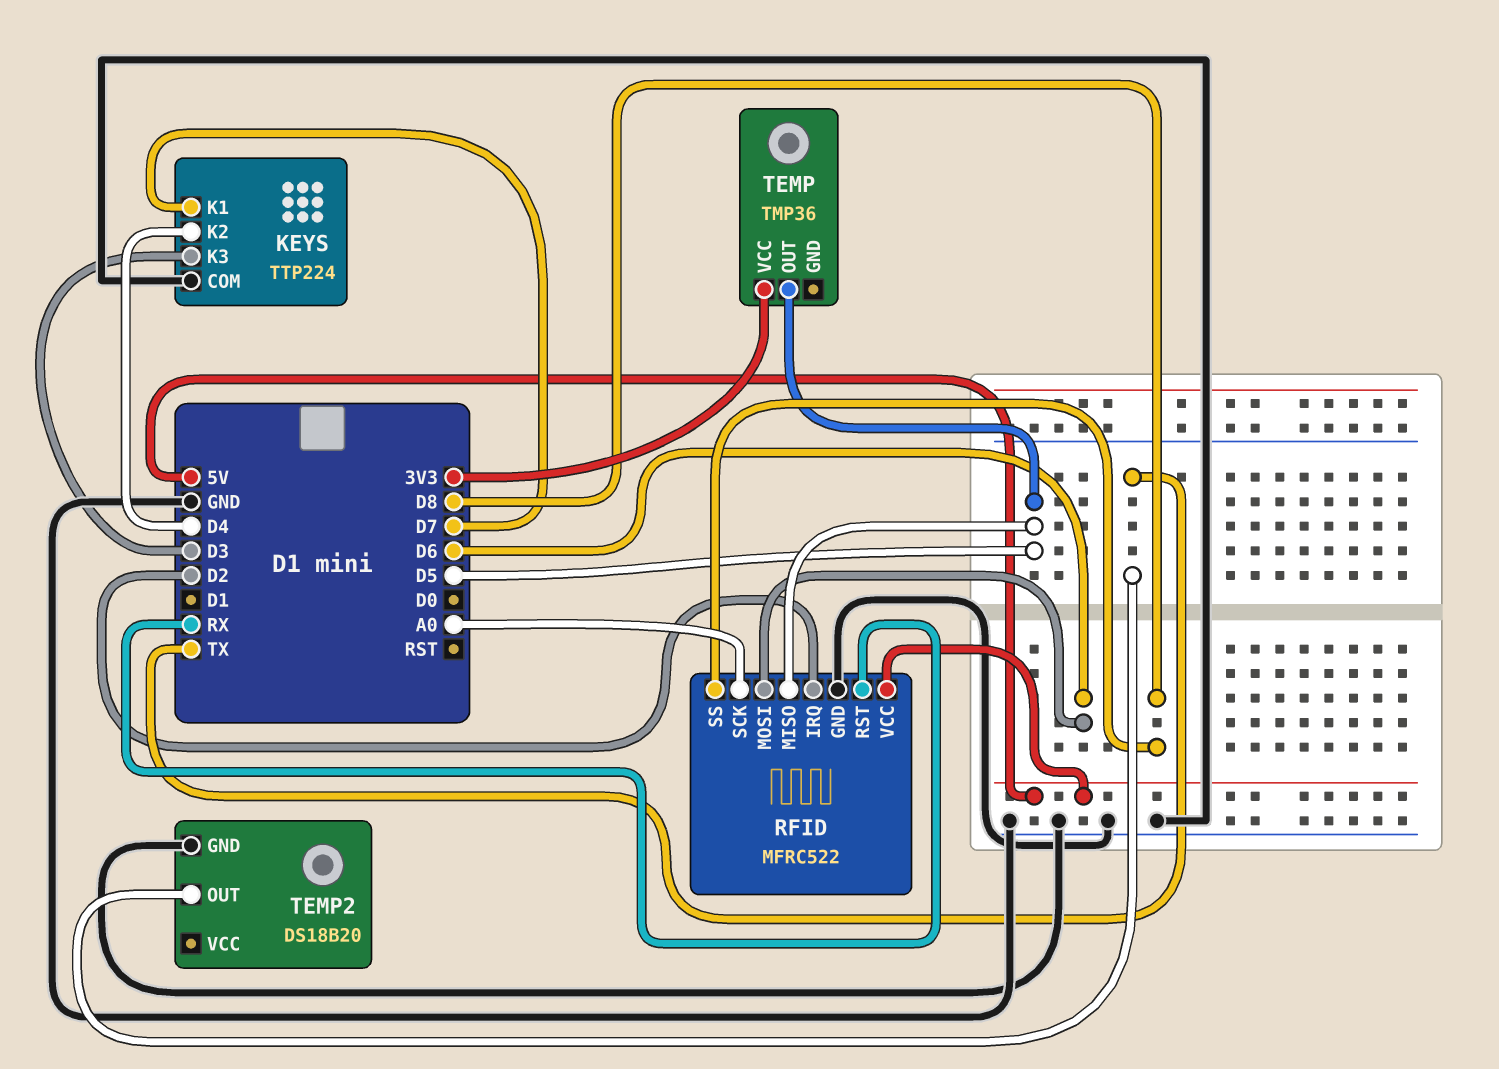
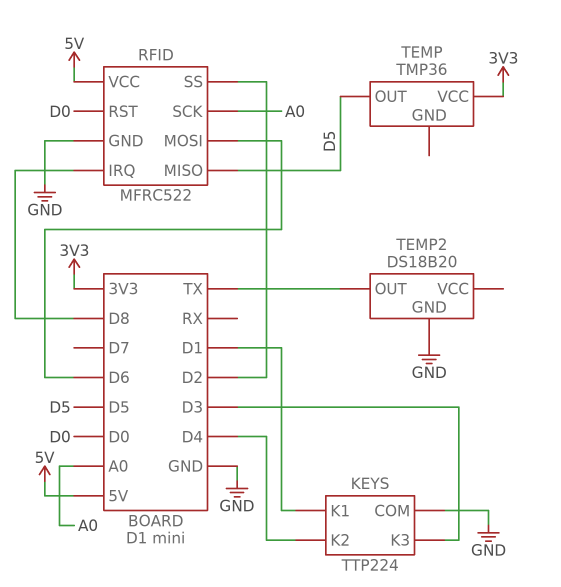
KEYS pin K1: D7 -> D1
RFID pin IRQ: D2 -> D8
RFID pin RST: RX -> D0
RFID pin SS: D8 -> D2

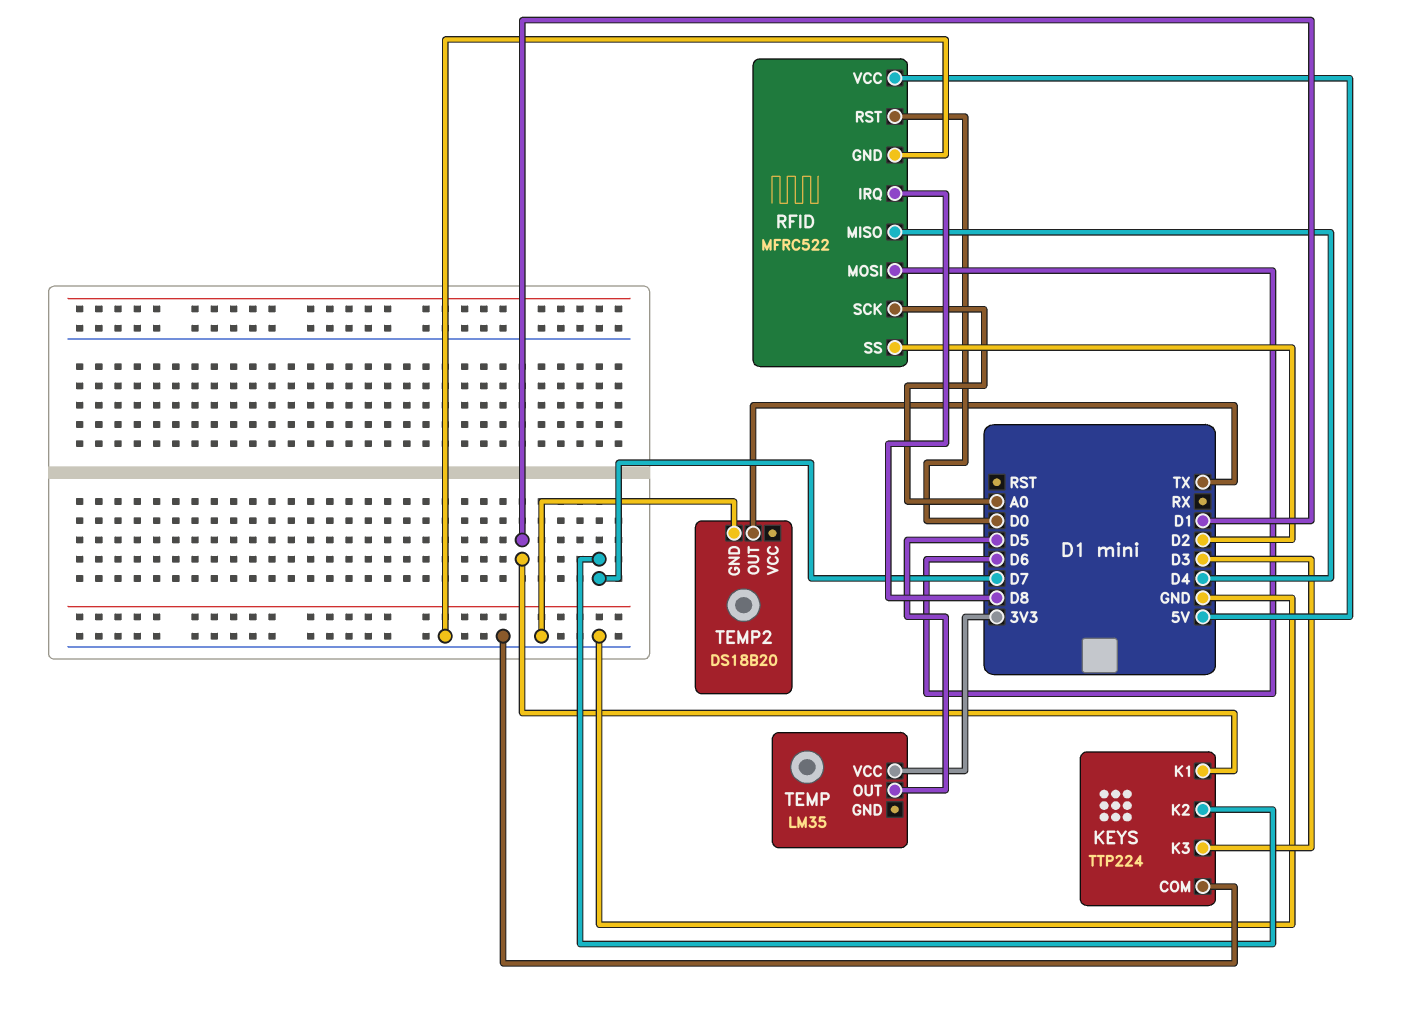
KEYS pin K2: D4 -> D7
RFID pin MISO: D5 -> D4
TEMP: TMP36 -> LM35

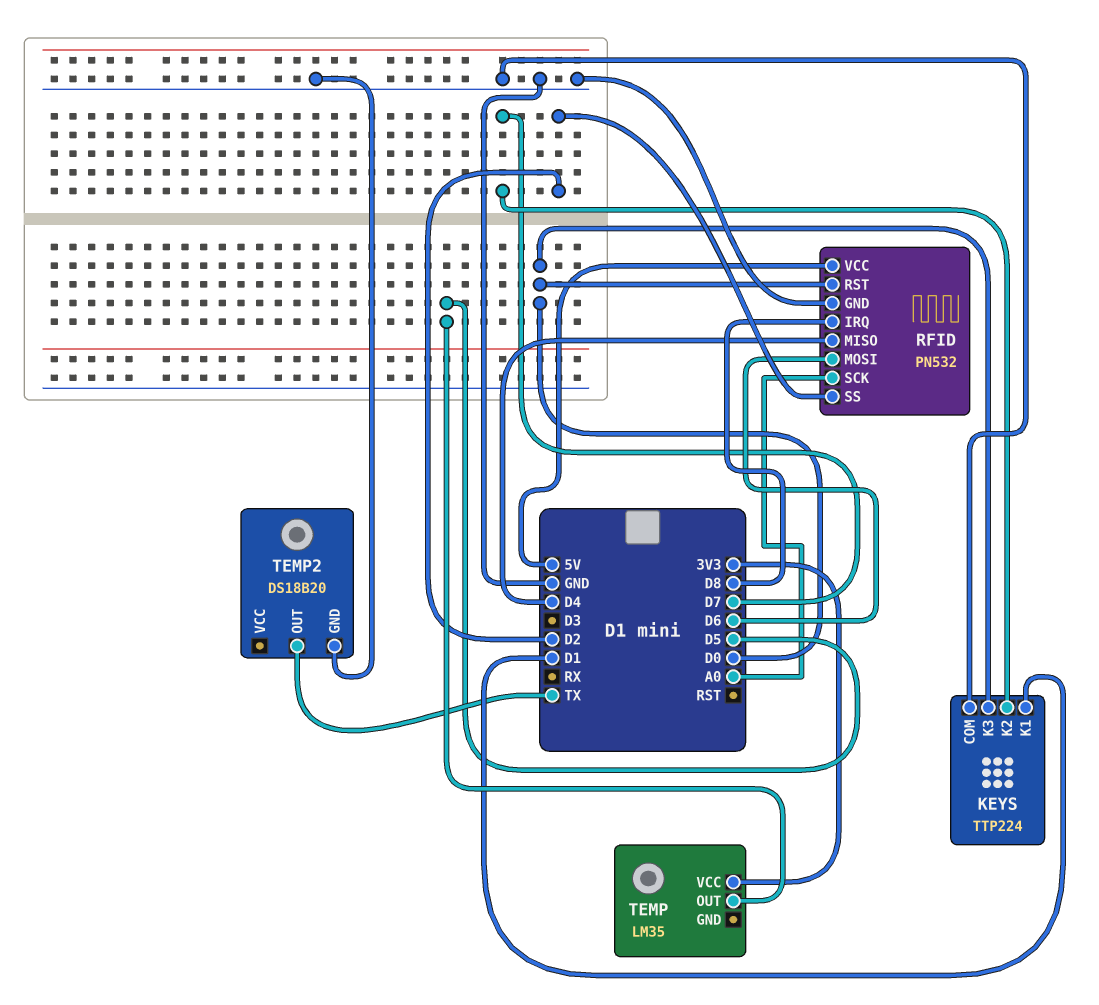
KEYS pin K3: D3 -> D0
RFID: MFRC522 -> PN532

